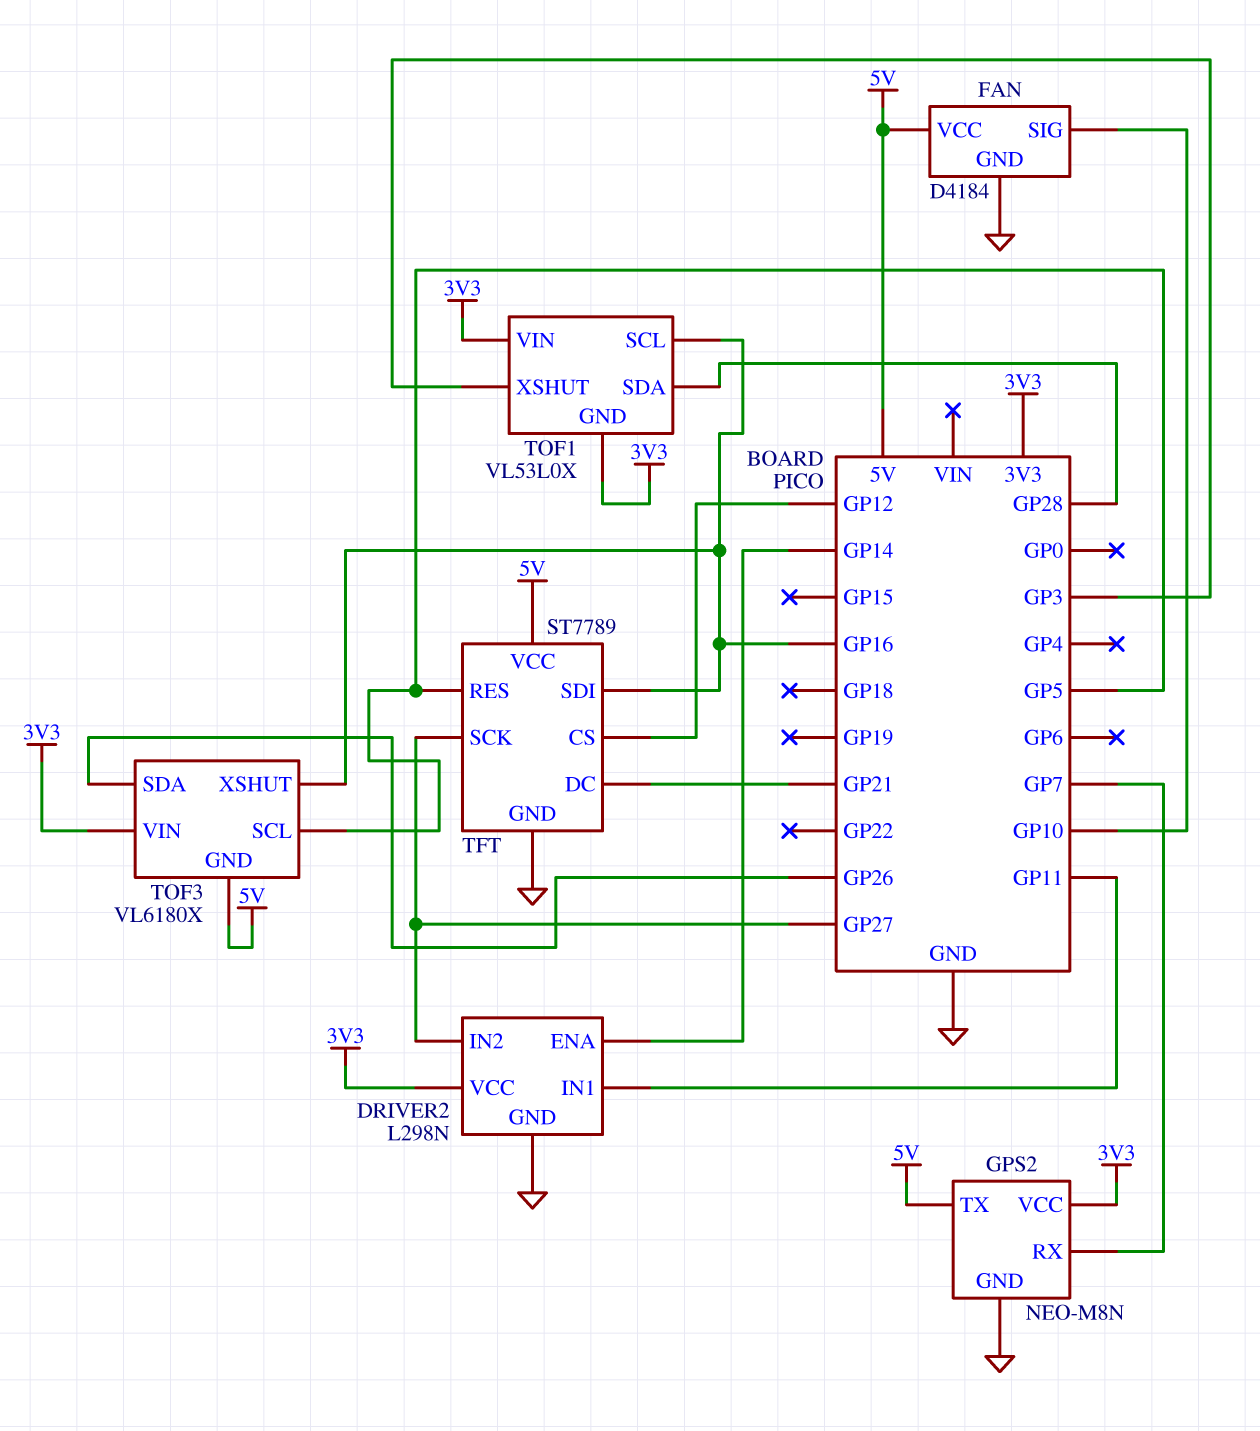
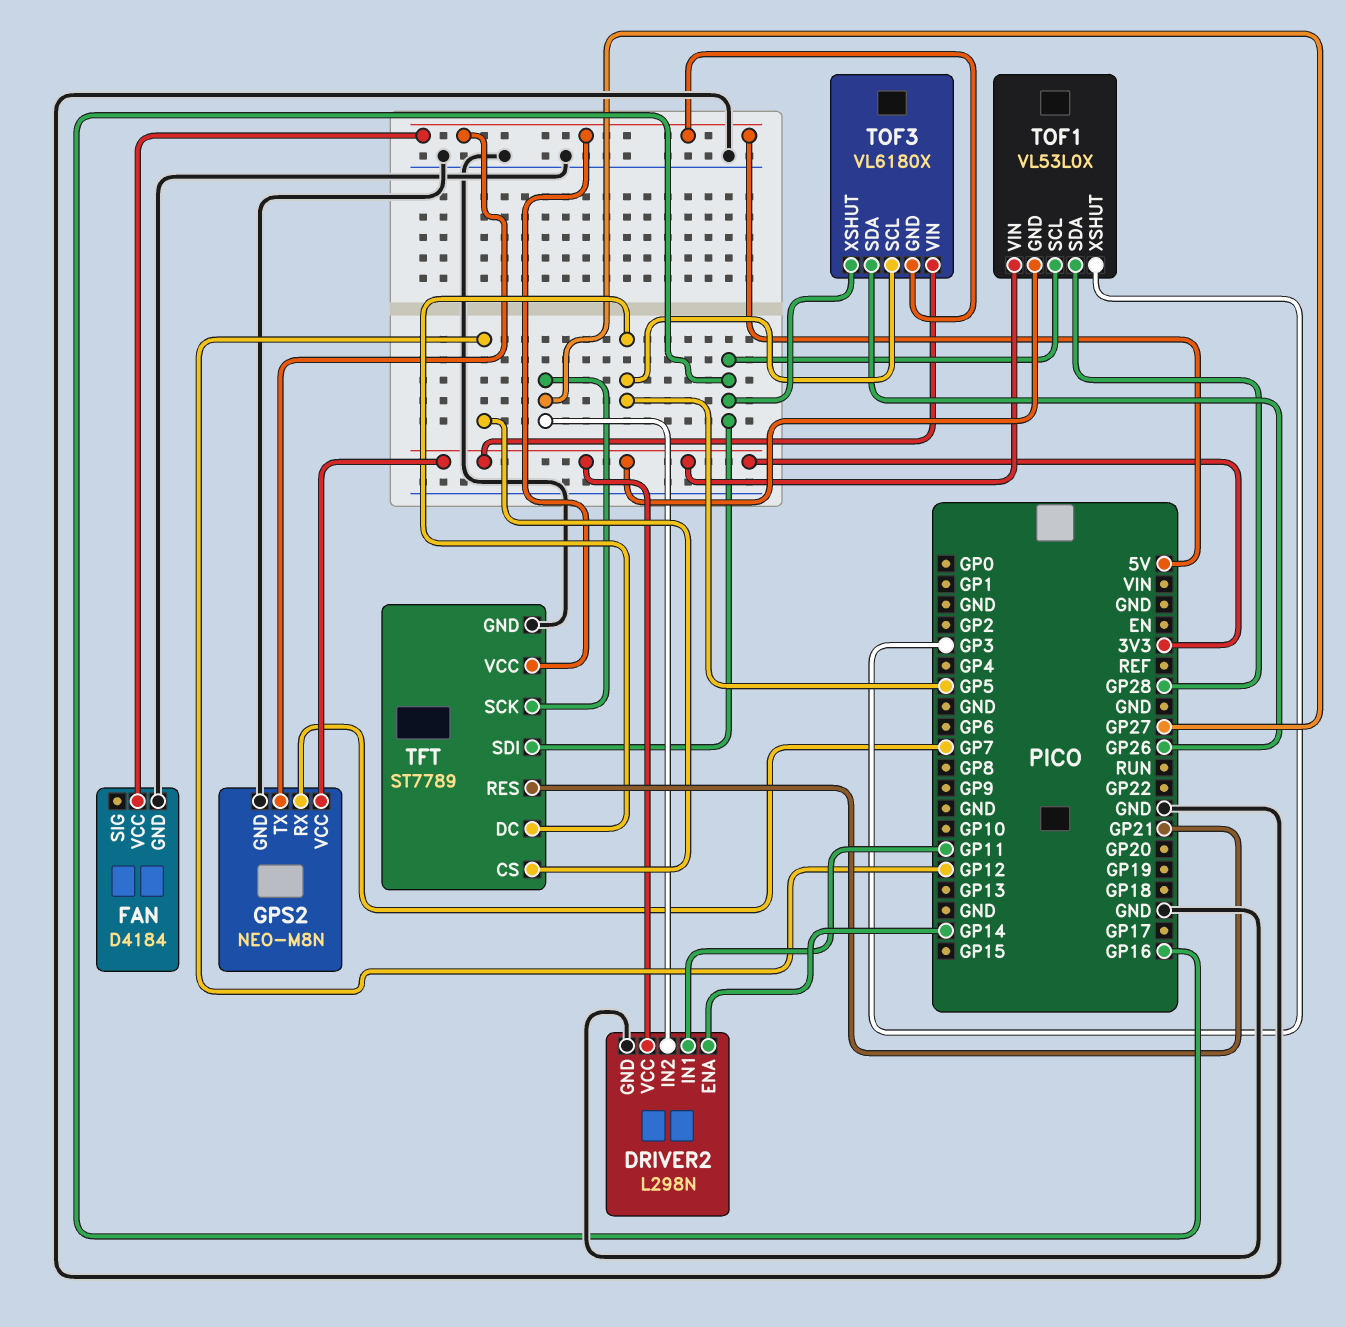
FAN pin SIG: GP10 -> none
TFT pin DC: GP21 -> GP5
TFT pin RES: GP5 -> GP21

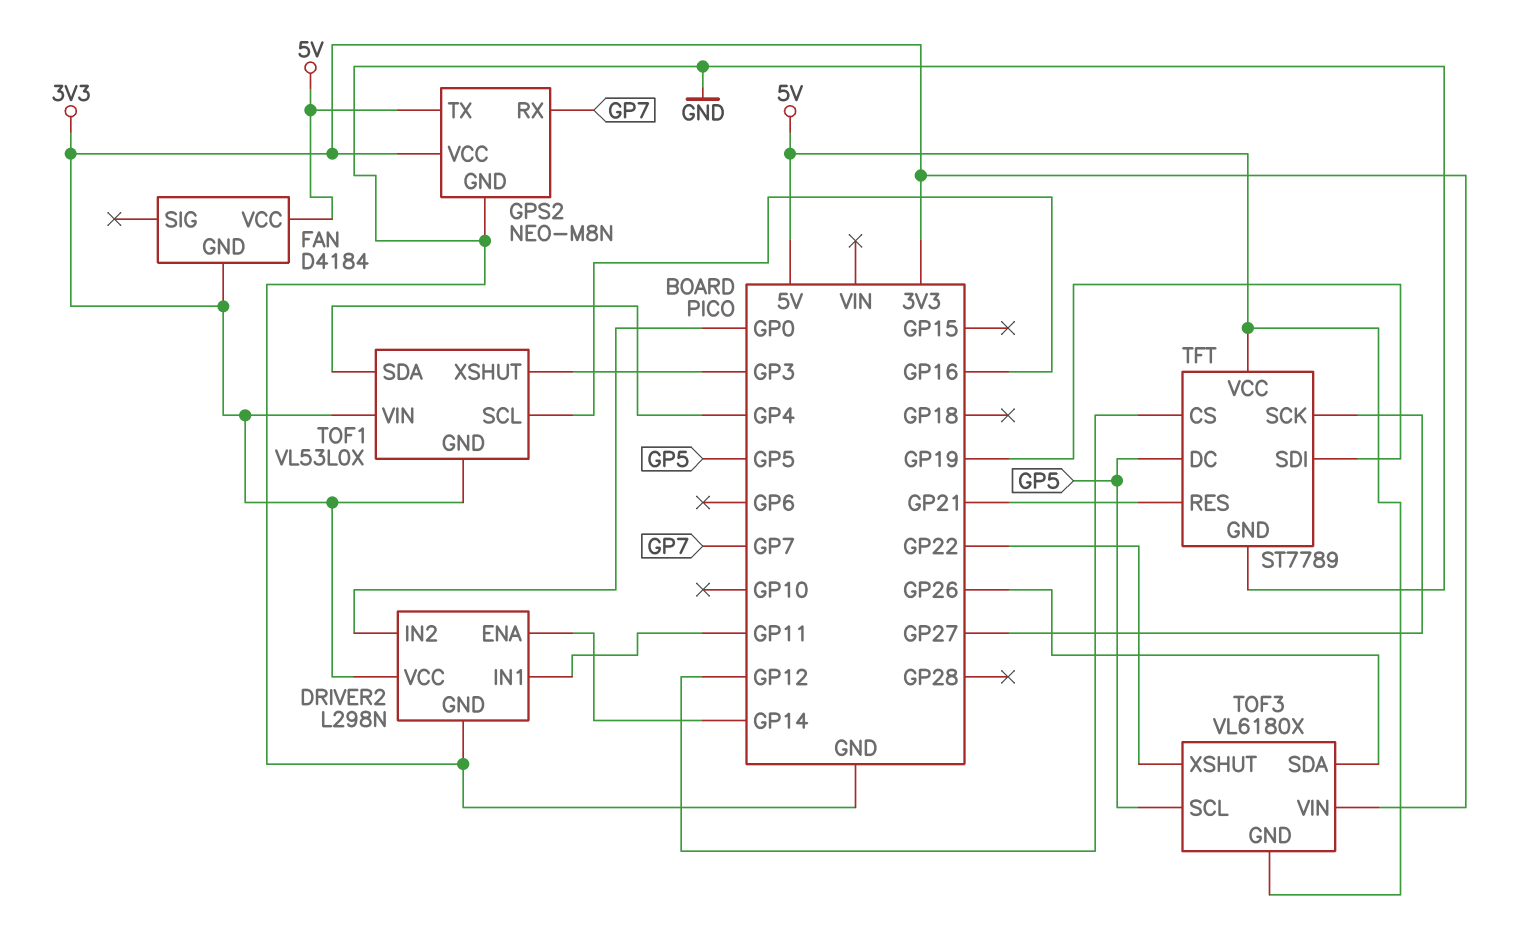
DRIVER2 pin IN2: GP27 -> GP0
FAN pin GND: GND -> 3V3
TFT pin SDI: GP16 -> GP19
TOF1 pin SDA: GP28 -> GP4
TOF3 pin XSHUT: GP16 -> GP22

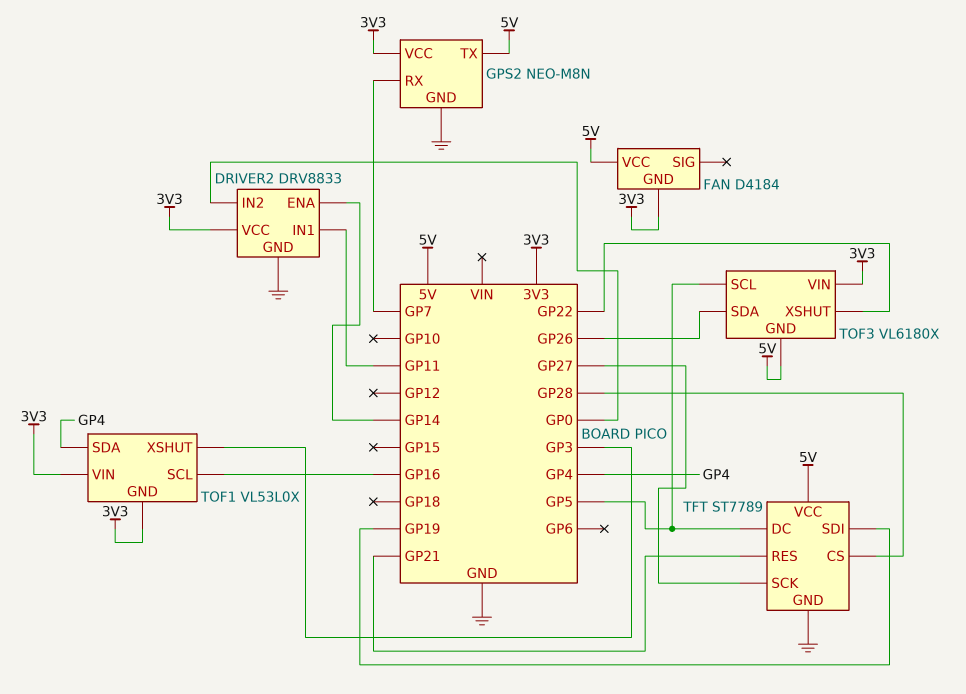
DRIVER2: L298N -> DRV8833
TFT pin CS: GP12 -> GP28

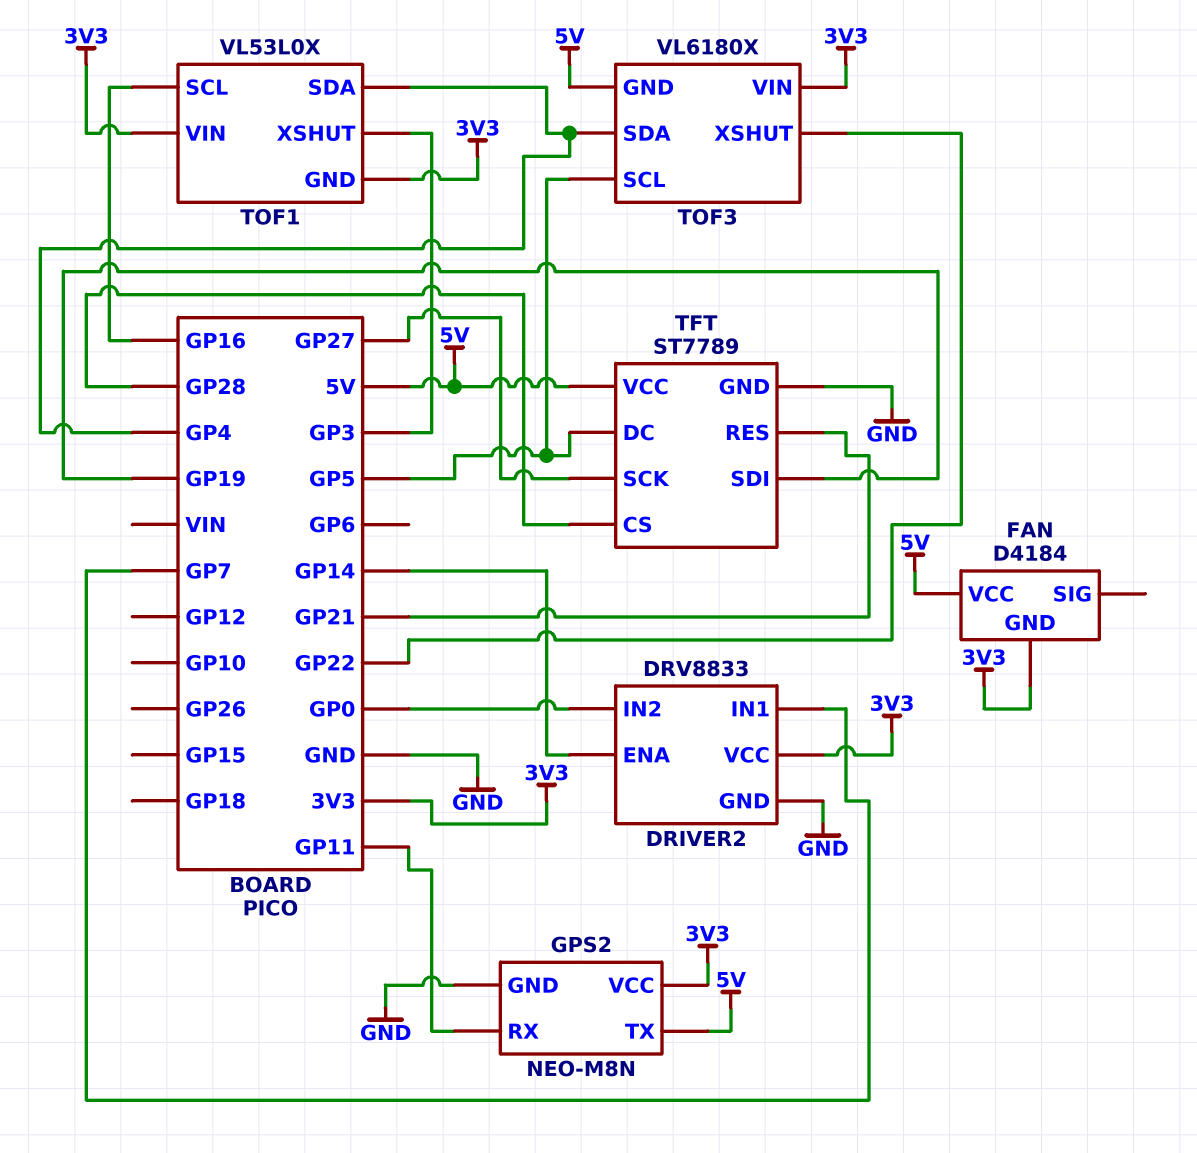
DRIVER2 pin IN1: GP11 -> GP7
GPS2 pin RX: GP7 -> GP11
TOF3 pin SDA: GP26 -> GP4

